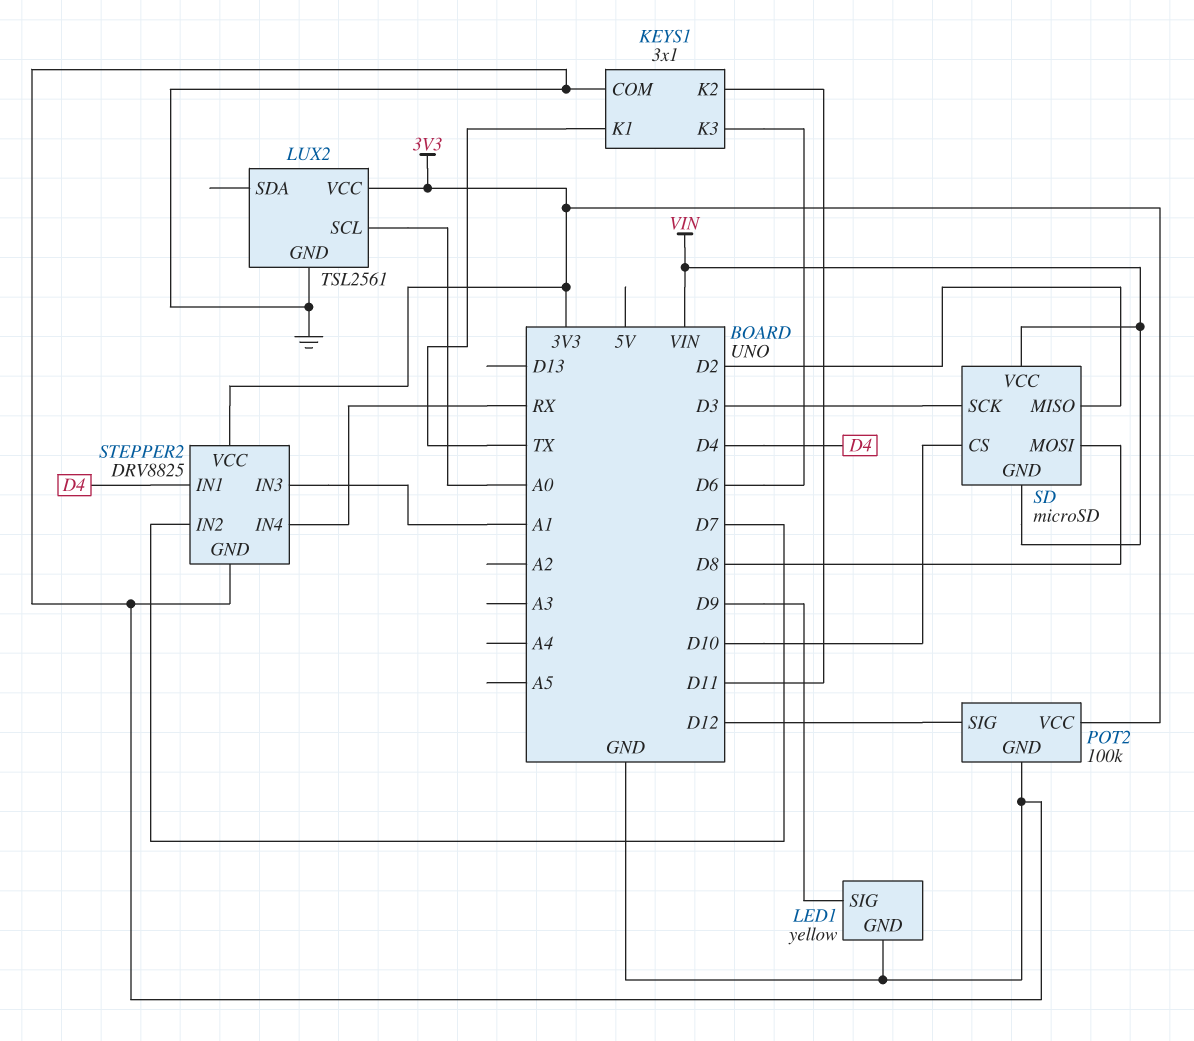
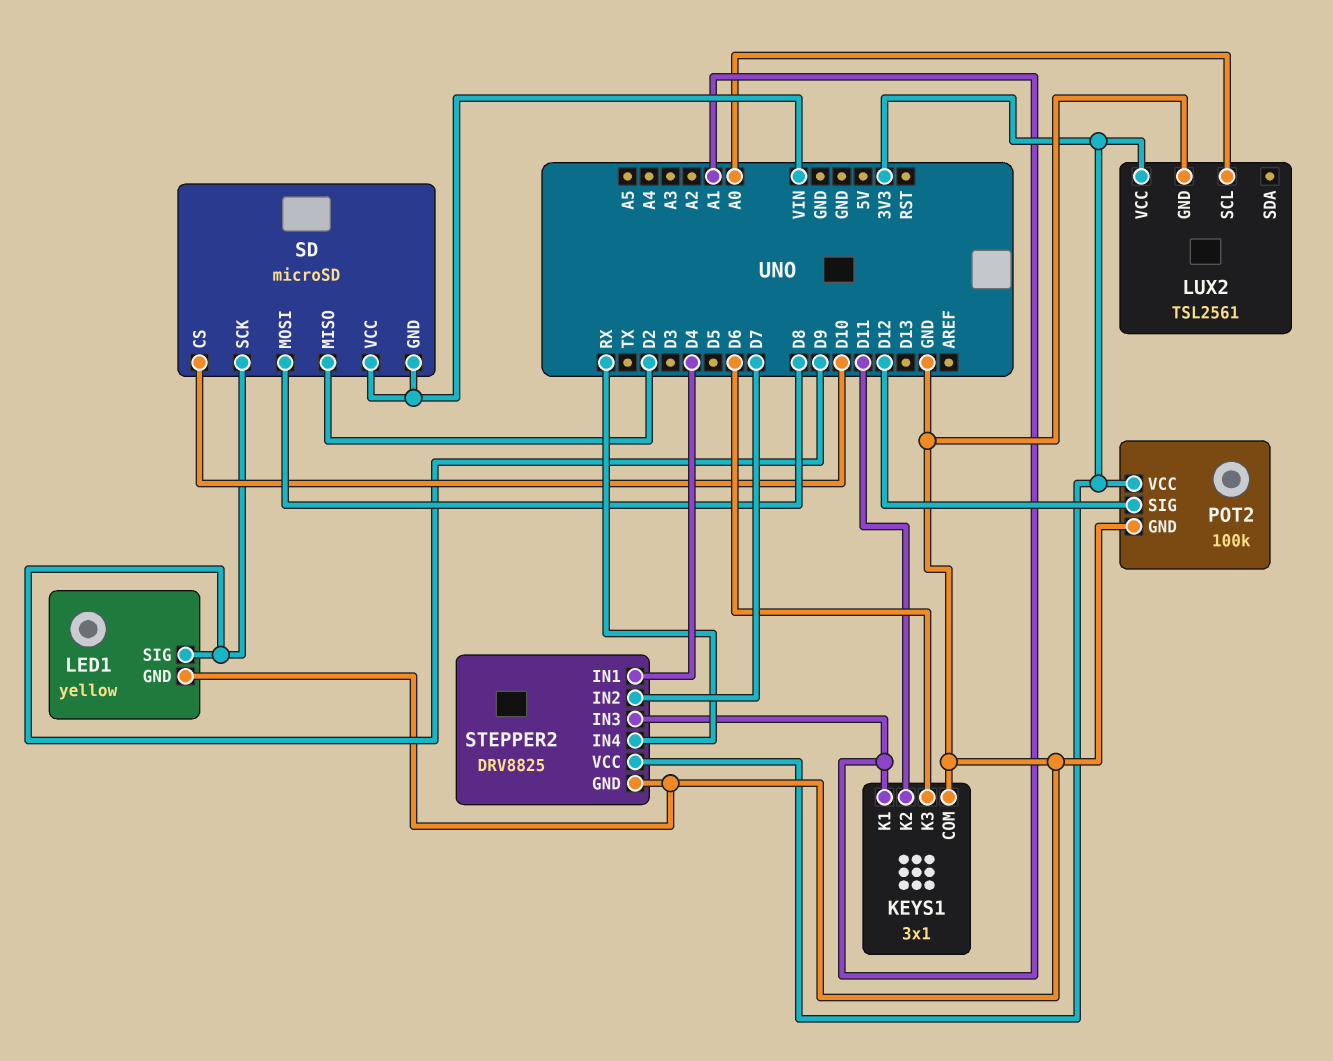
KEYS1 pin K1: TX -> A1
SD pin SCK: D3 -> D9

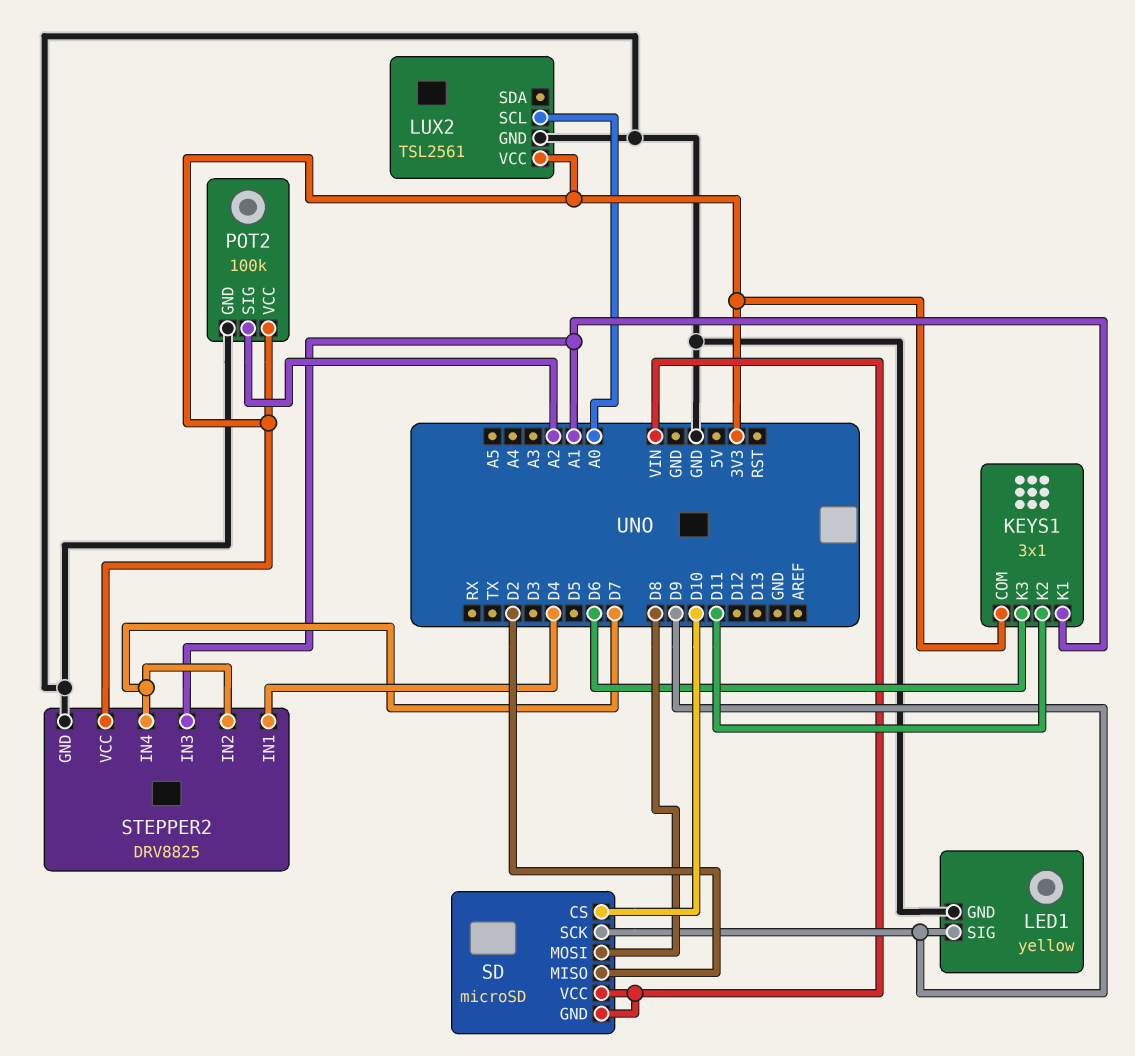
KEYS1 pin COM: GND -> 3V3
POT2 pin SIG: D12 -> A2
STEPPER2 pin IN4: RX -> D7

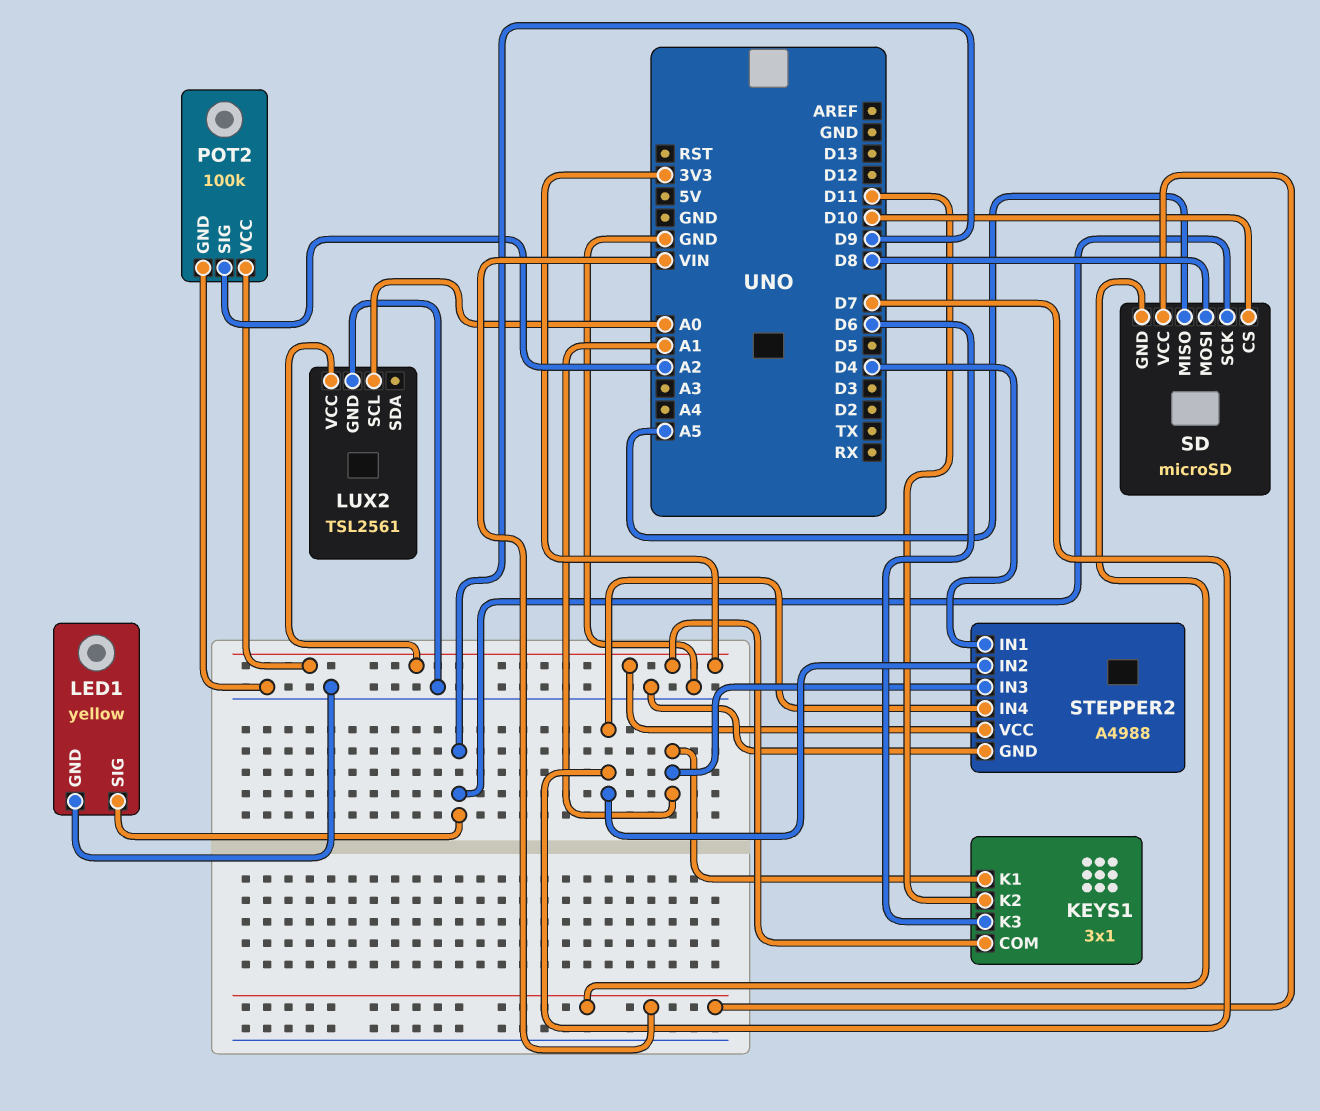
SD pin MISO: D2 -> A5
STEPPER2: DRV8825 -> A4988

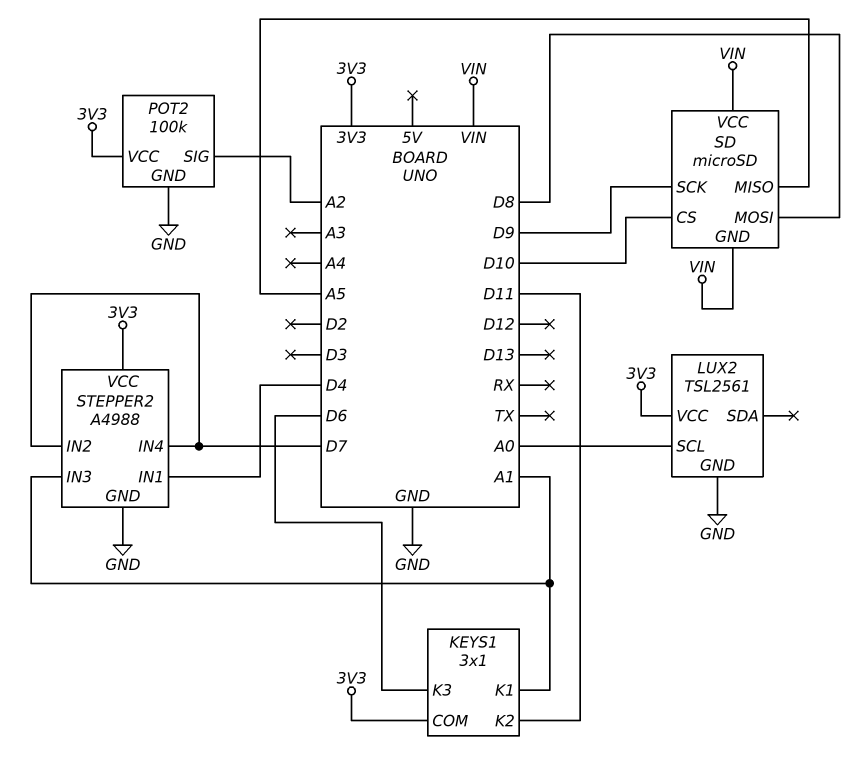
LED1: yellow -> none
LED1 pin GND: GND -> none
LED1 pin SIG: D9 -> none

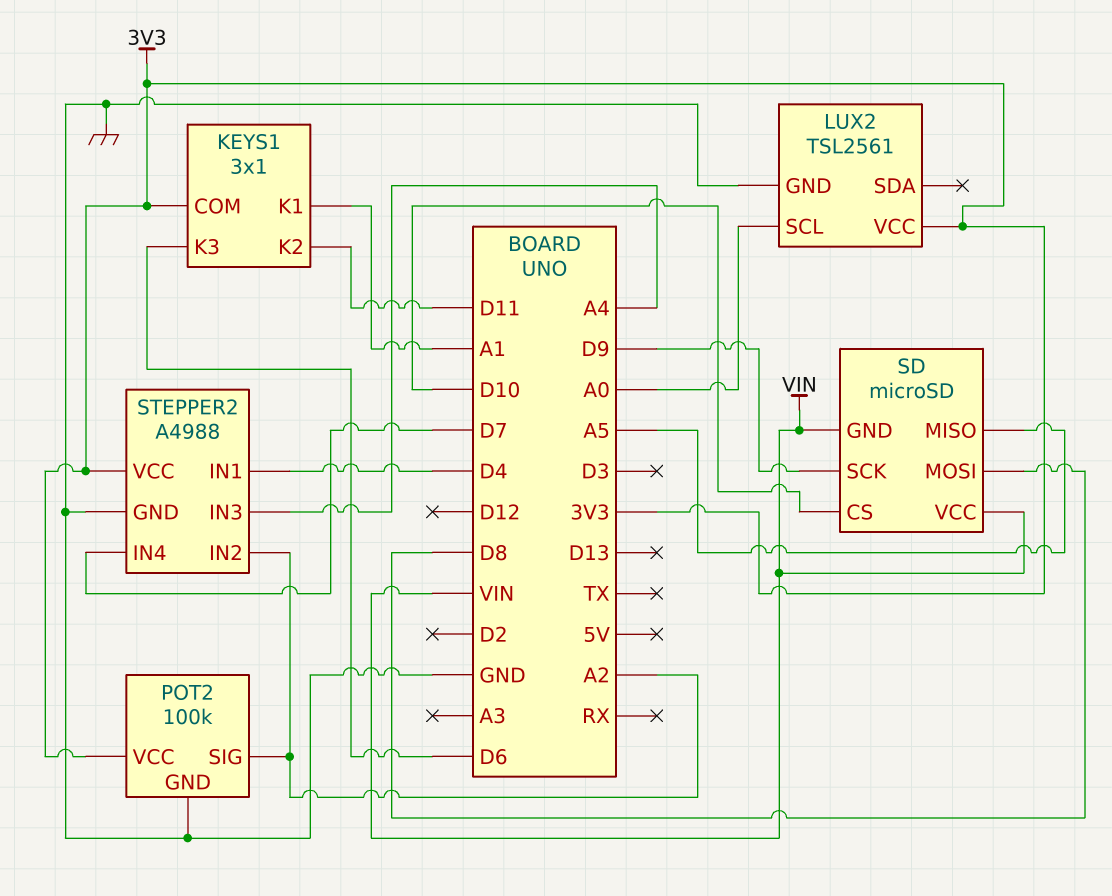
STEPPER2 pin IN2: D7 -> A2
STEPPER2 pin IN3: A1 -> A4

